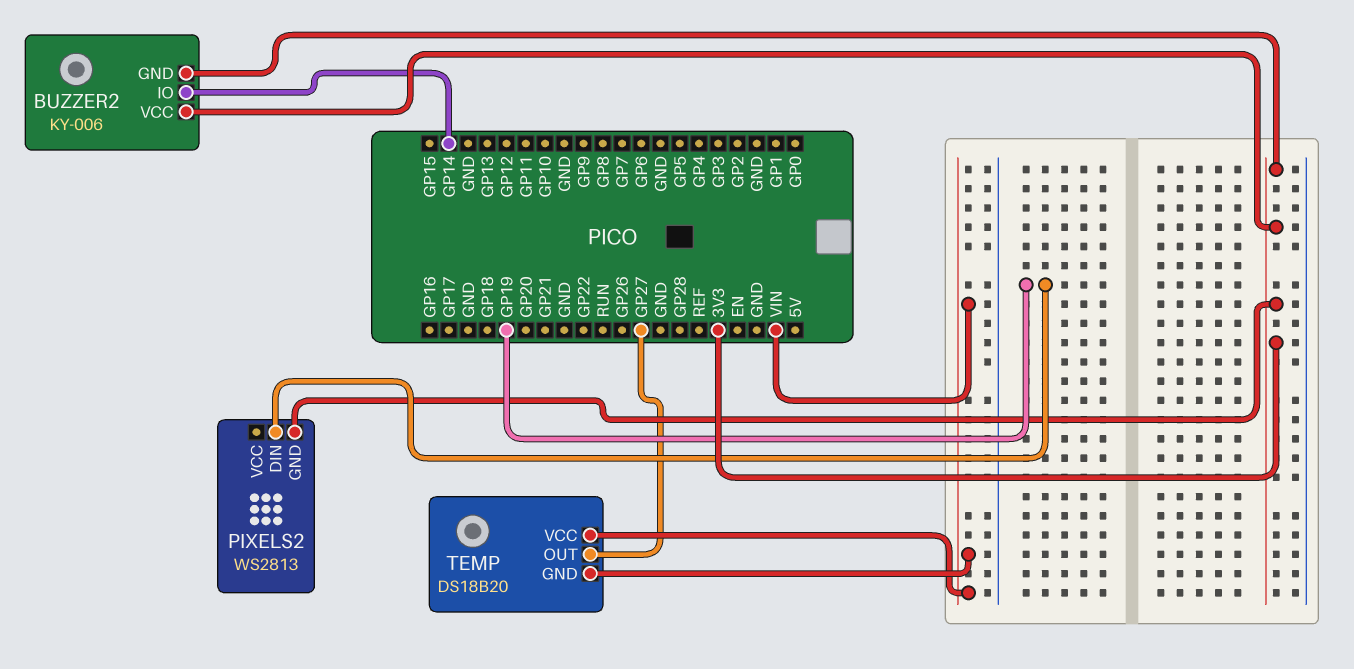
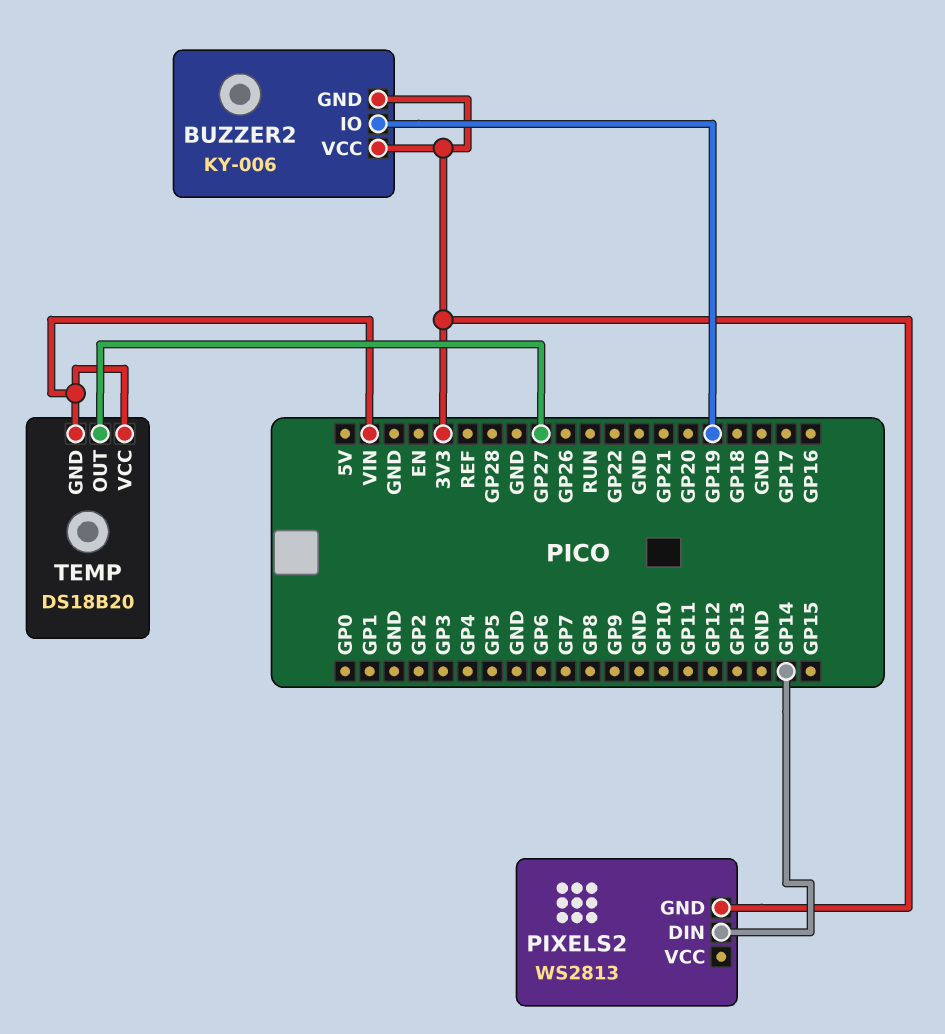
BUZZER2 pin IO: GP14 -> GP19
PIXELS2 pin DIN: GP19 -> GP14

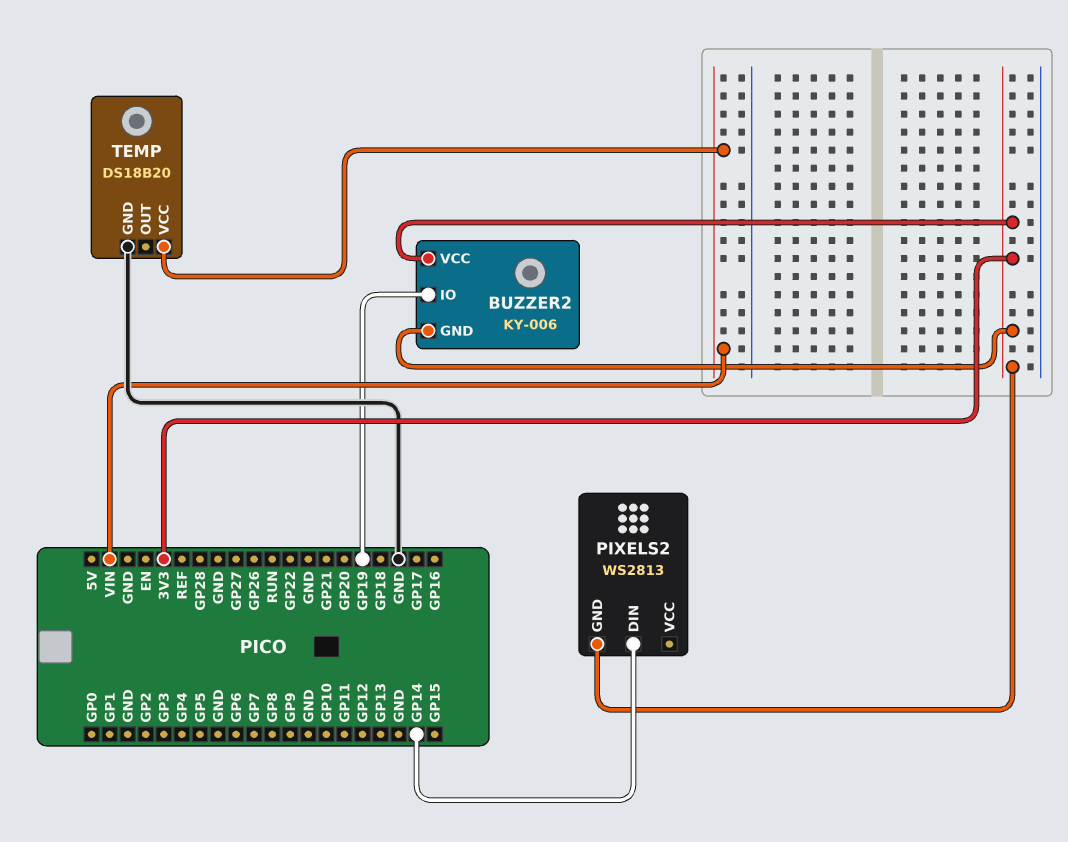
TEMP pin GND: VIN -> GND
TEMP pin OUT: GP27 -> none

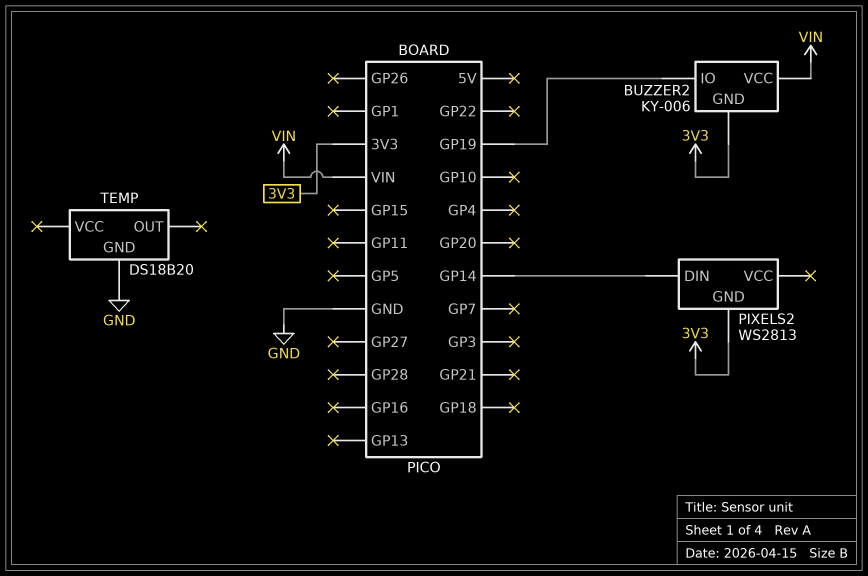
BUZZER2 pin VCC: 3V3 -> VIN
TEMP pin VCC: VIN -> none

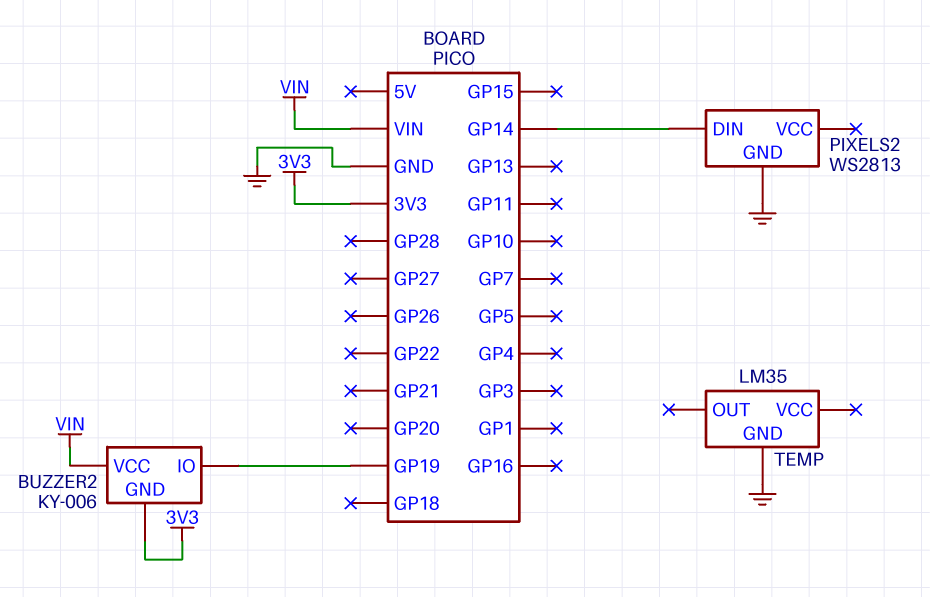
PIXELS2 pin GND: 3V3 -> GND
TEMP: DS18B20 -> LM35

